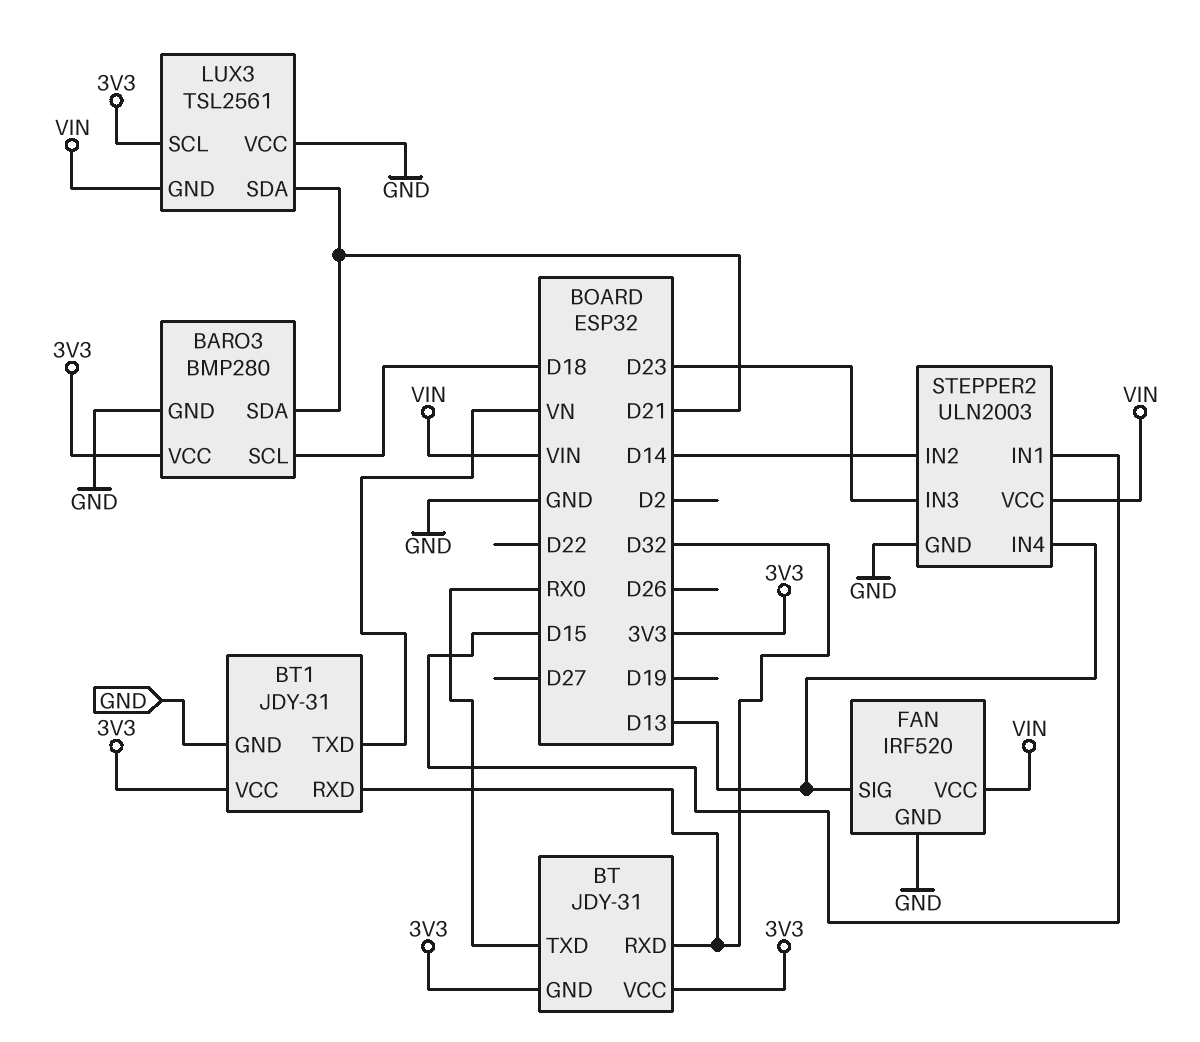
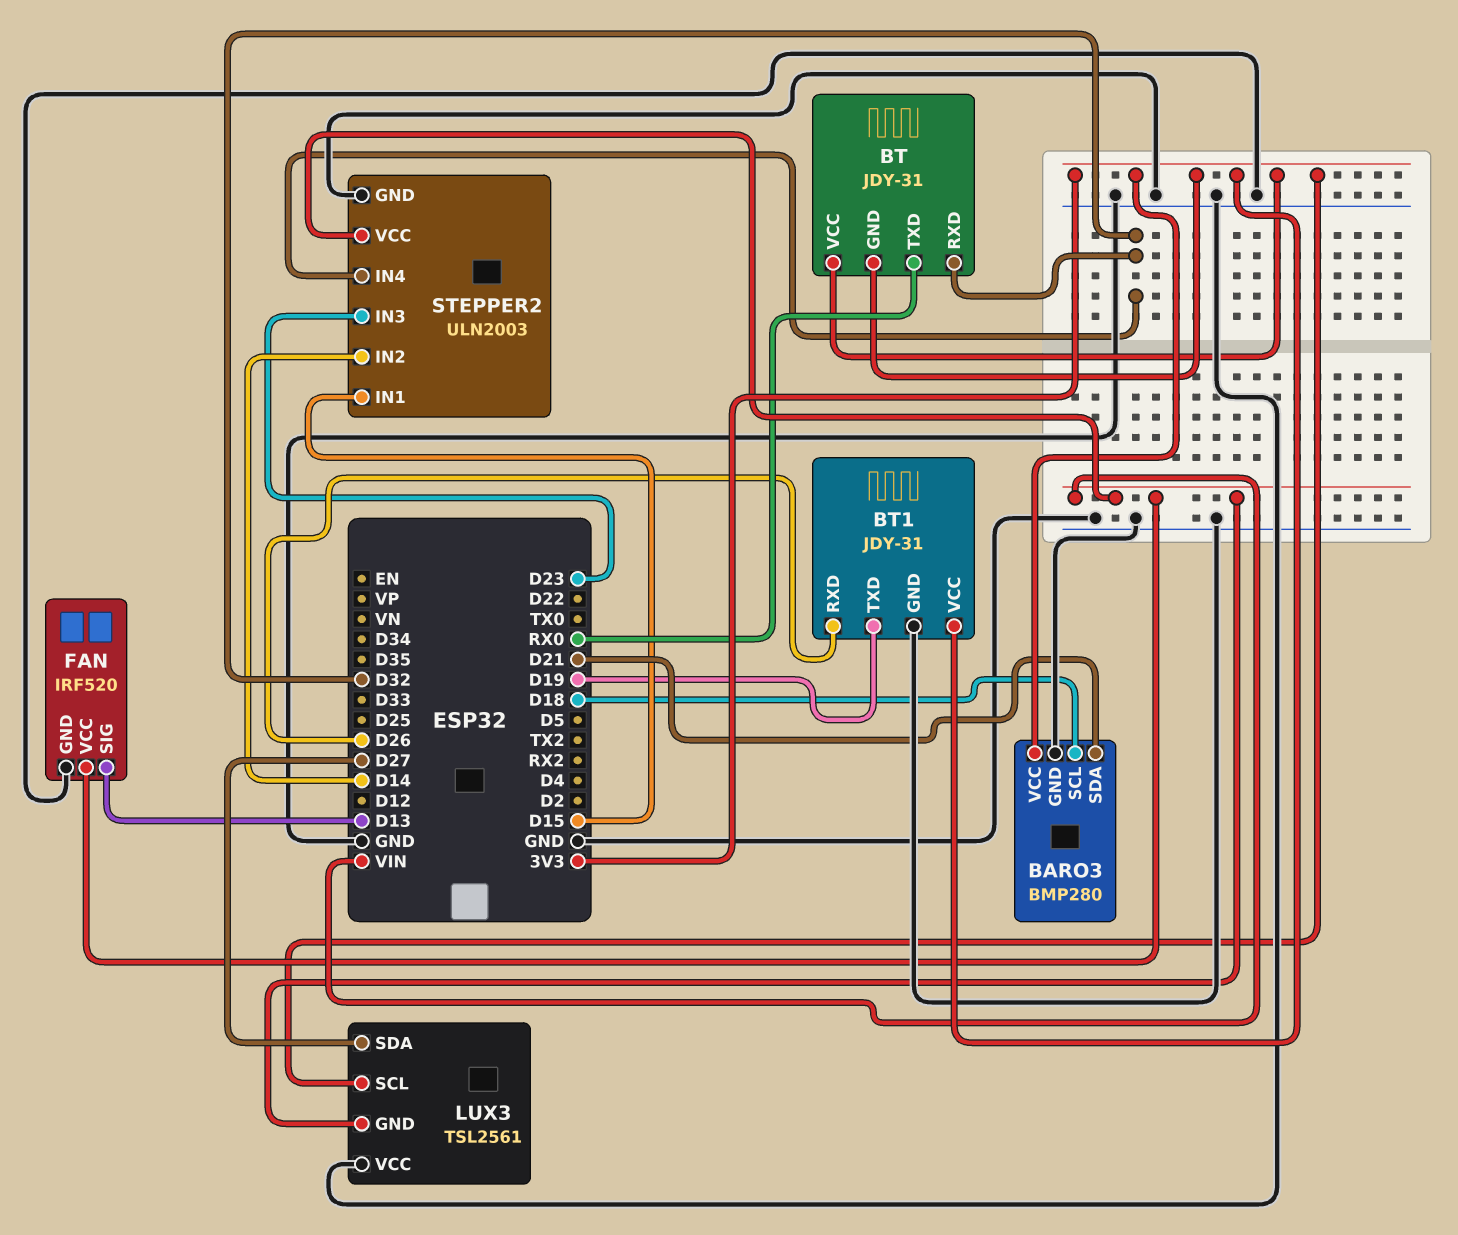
BT1 pin RXD: D32 -> D26
BT1 pin TXD: VN -> D19
LUX3 pin SDA: D21 -> D27
STEPPER2 pin IN4: D13 -> D32

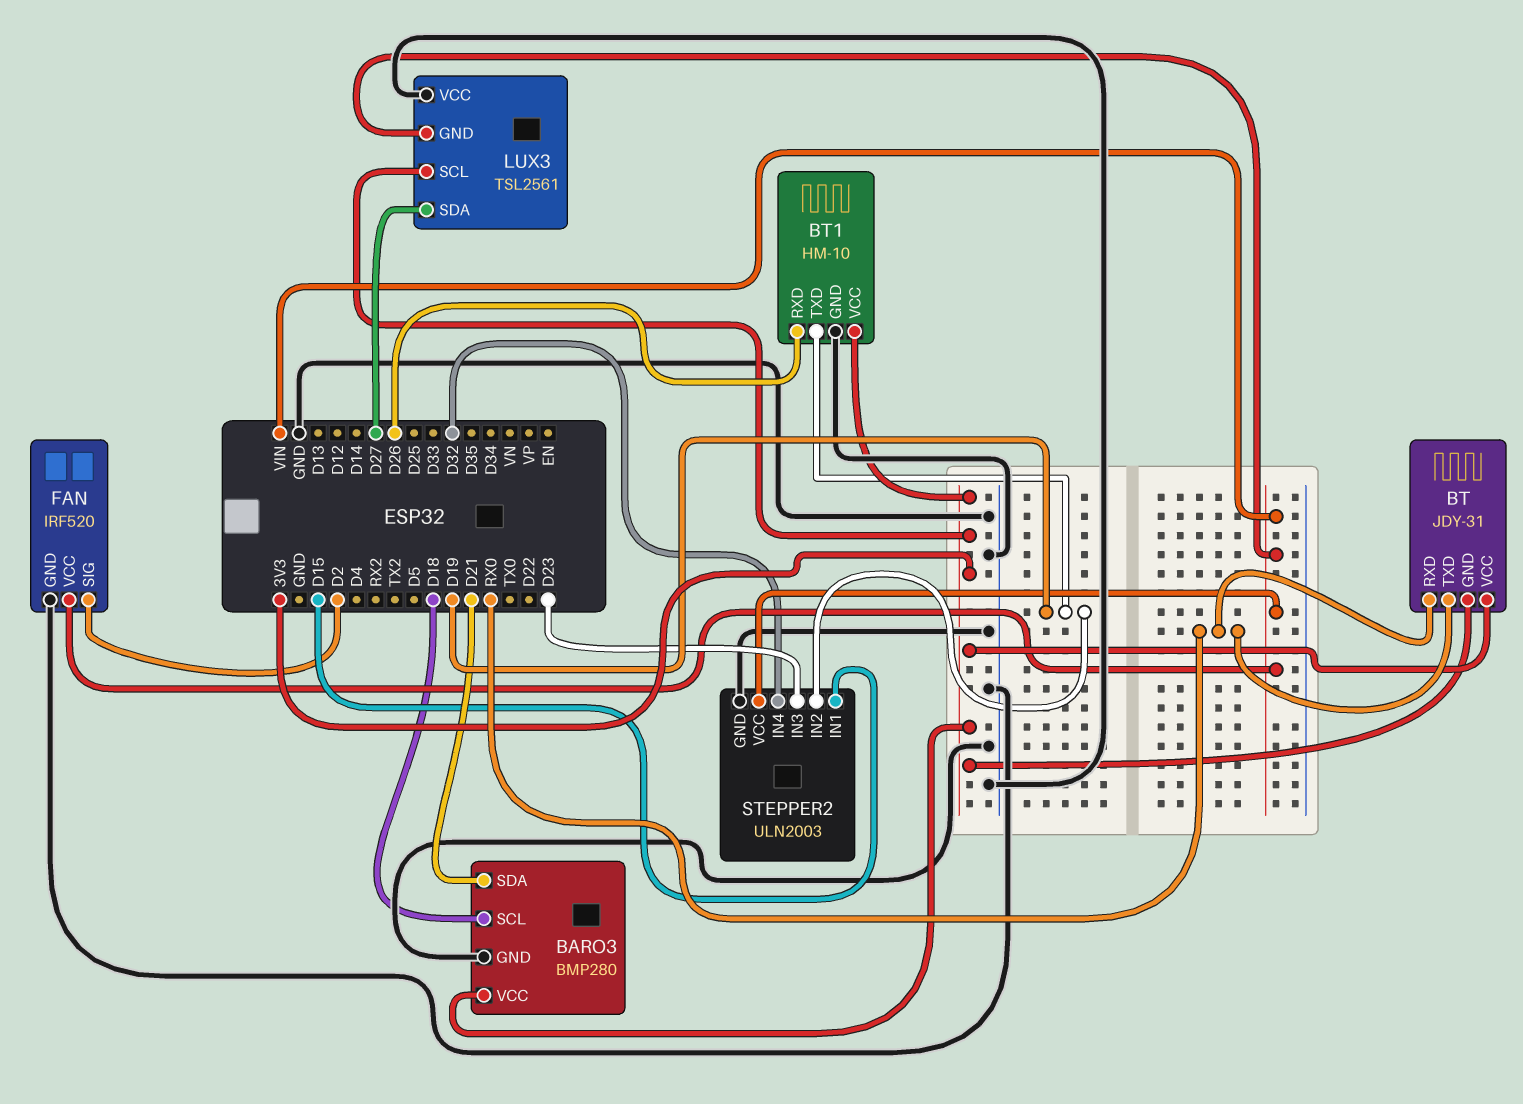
BT pin RXD: D32 -> RX0
BT1: JDY-31 -> HM-10
FAN pin SIG: D13 -> D2
STEPPER2 pin IN2: D14 -> D19

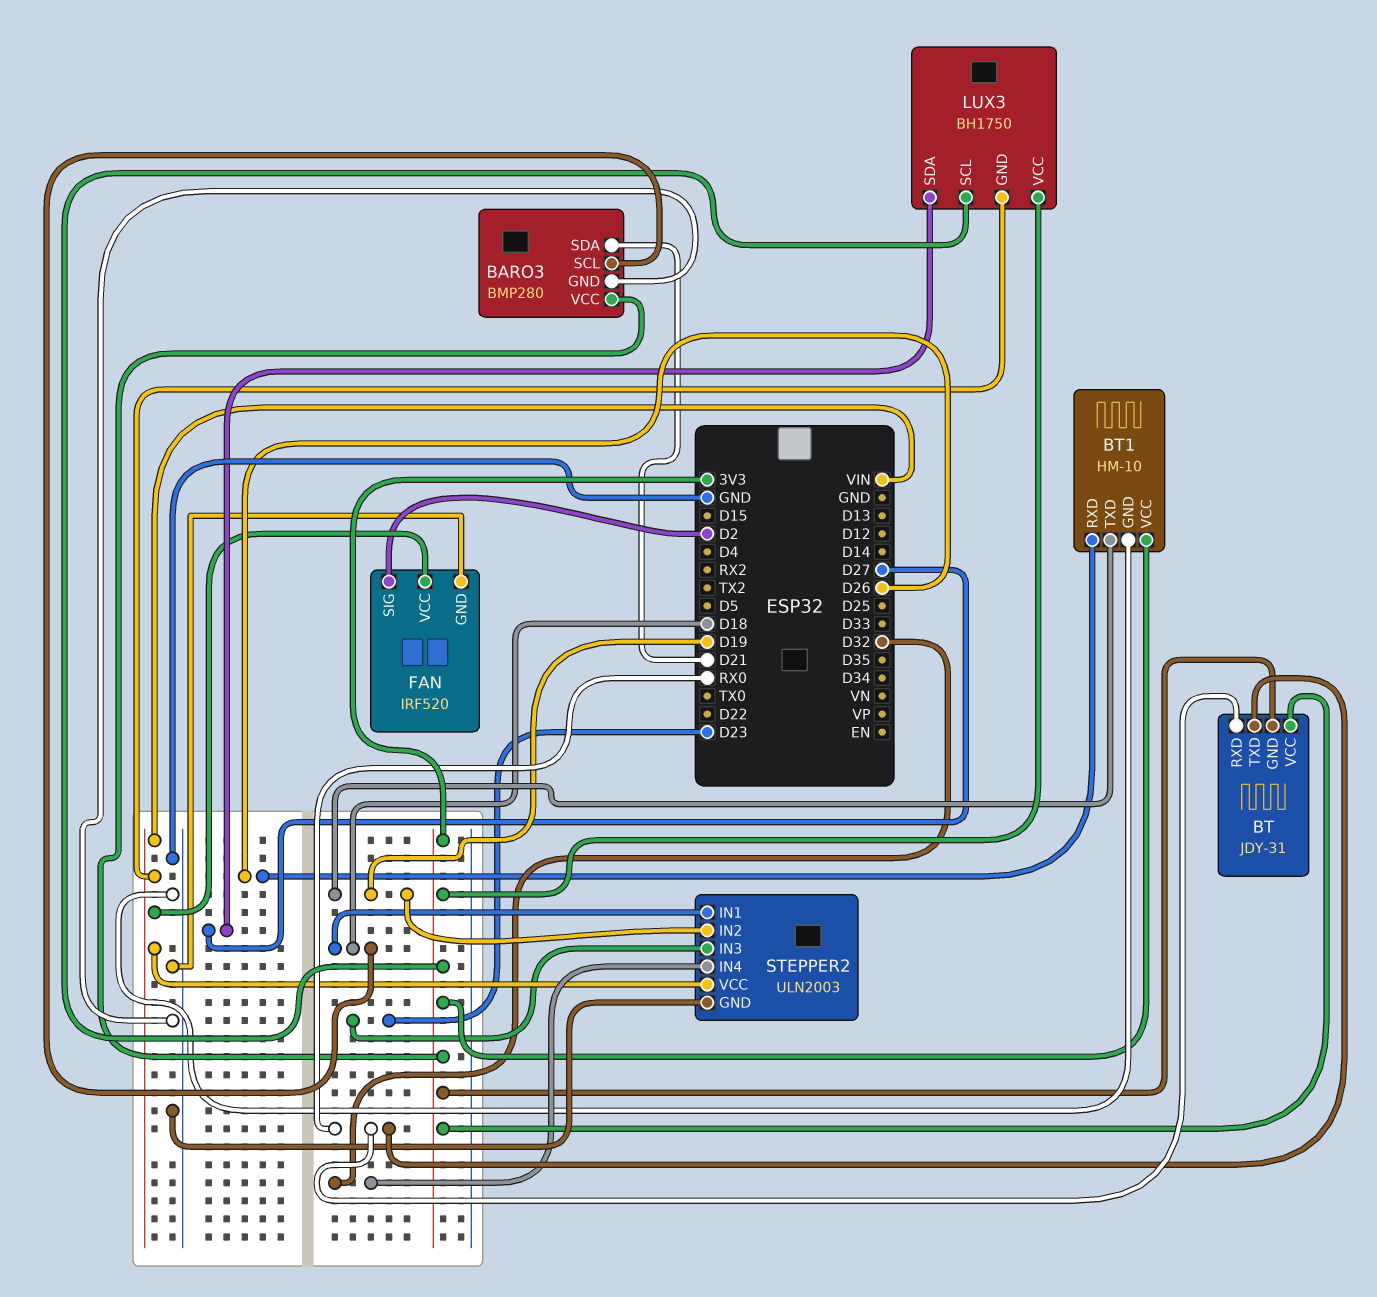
LUX3: TSL2561 -> BH1750
LUX3 pin VCC: GND -> 3V3
STEPPER2 pin IN1: D15 -> D18

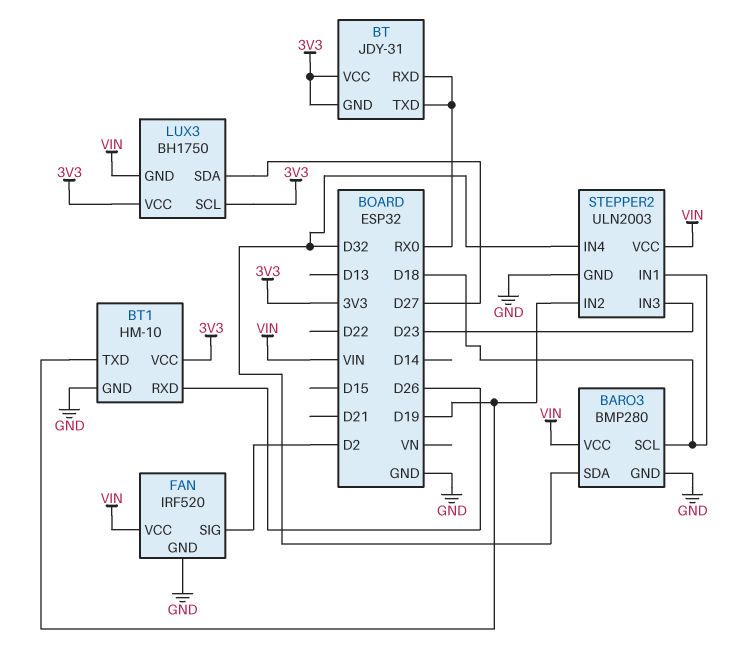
BARO3 pin SDA: D21 -> D32
BARO3 pin VCC: 3V3 -> VIN

